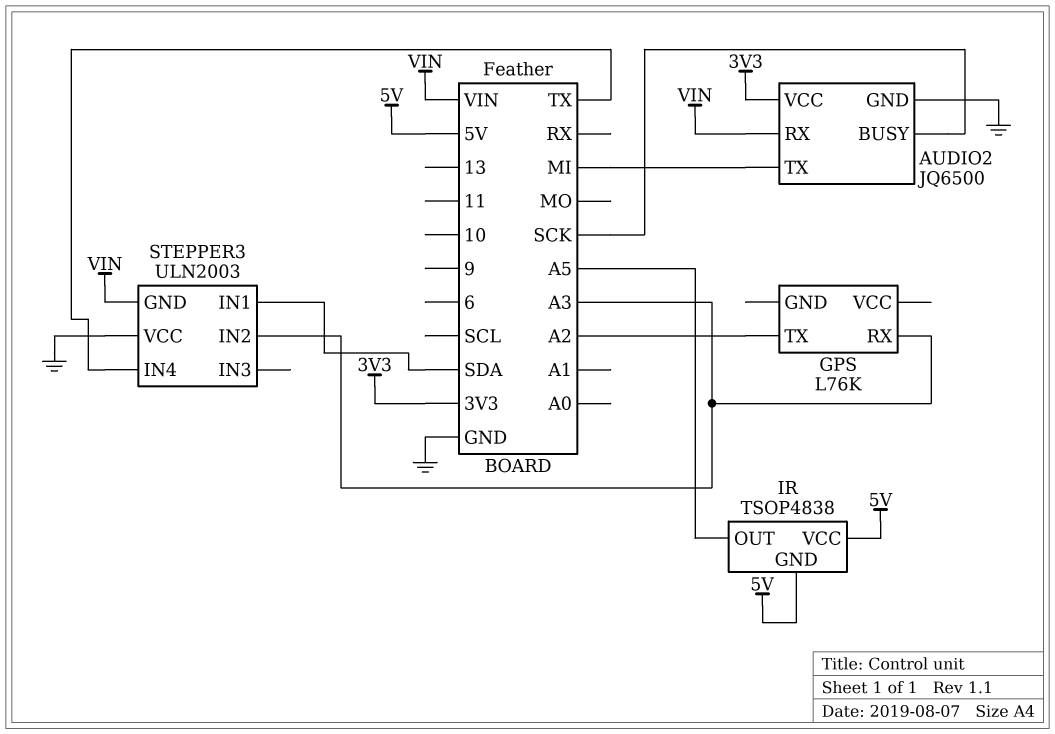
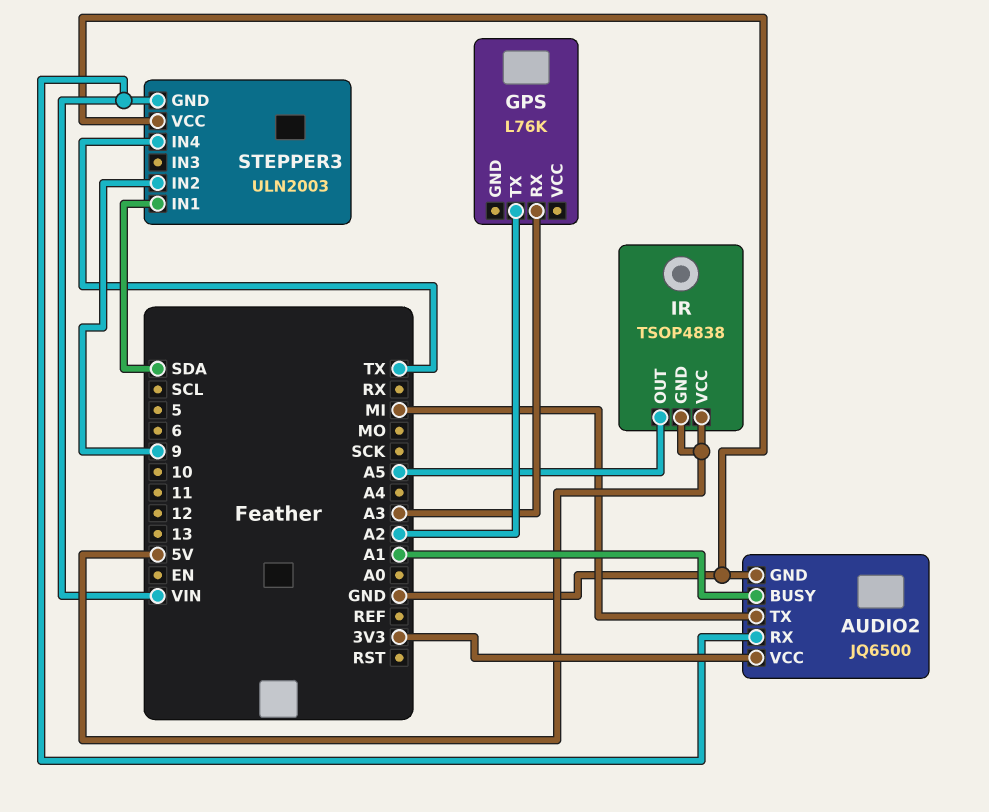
AUDIO2 pin BUSY: SCK -> A1
STEPPER3 pin IN2: A3 -> 9

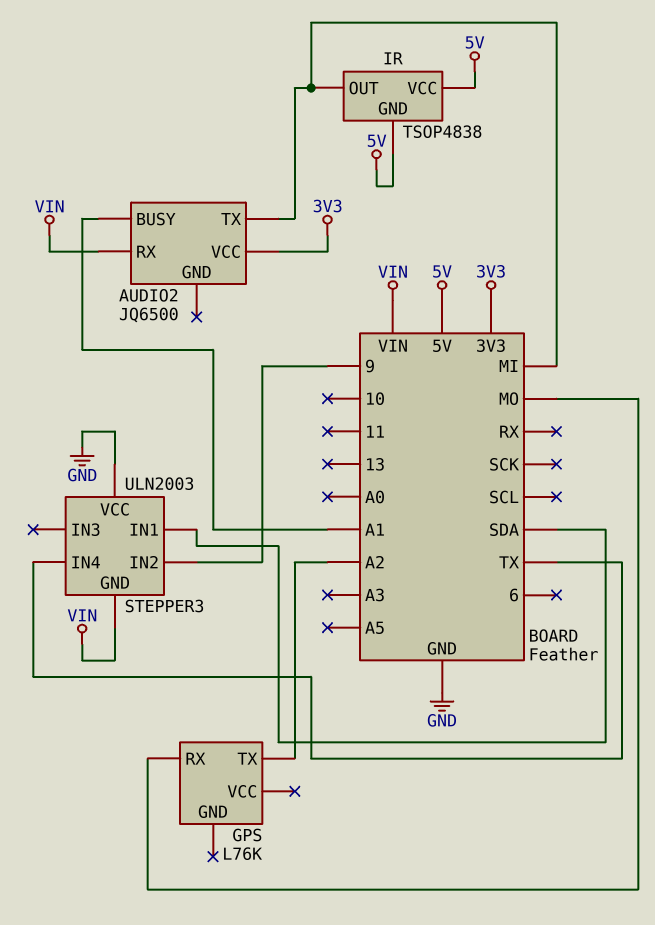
AUDIO2 pin GND: GND -> none
GPS pin RX: A3 -> MO
IR pin OUT: A5 -> MI

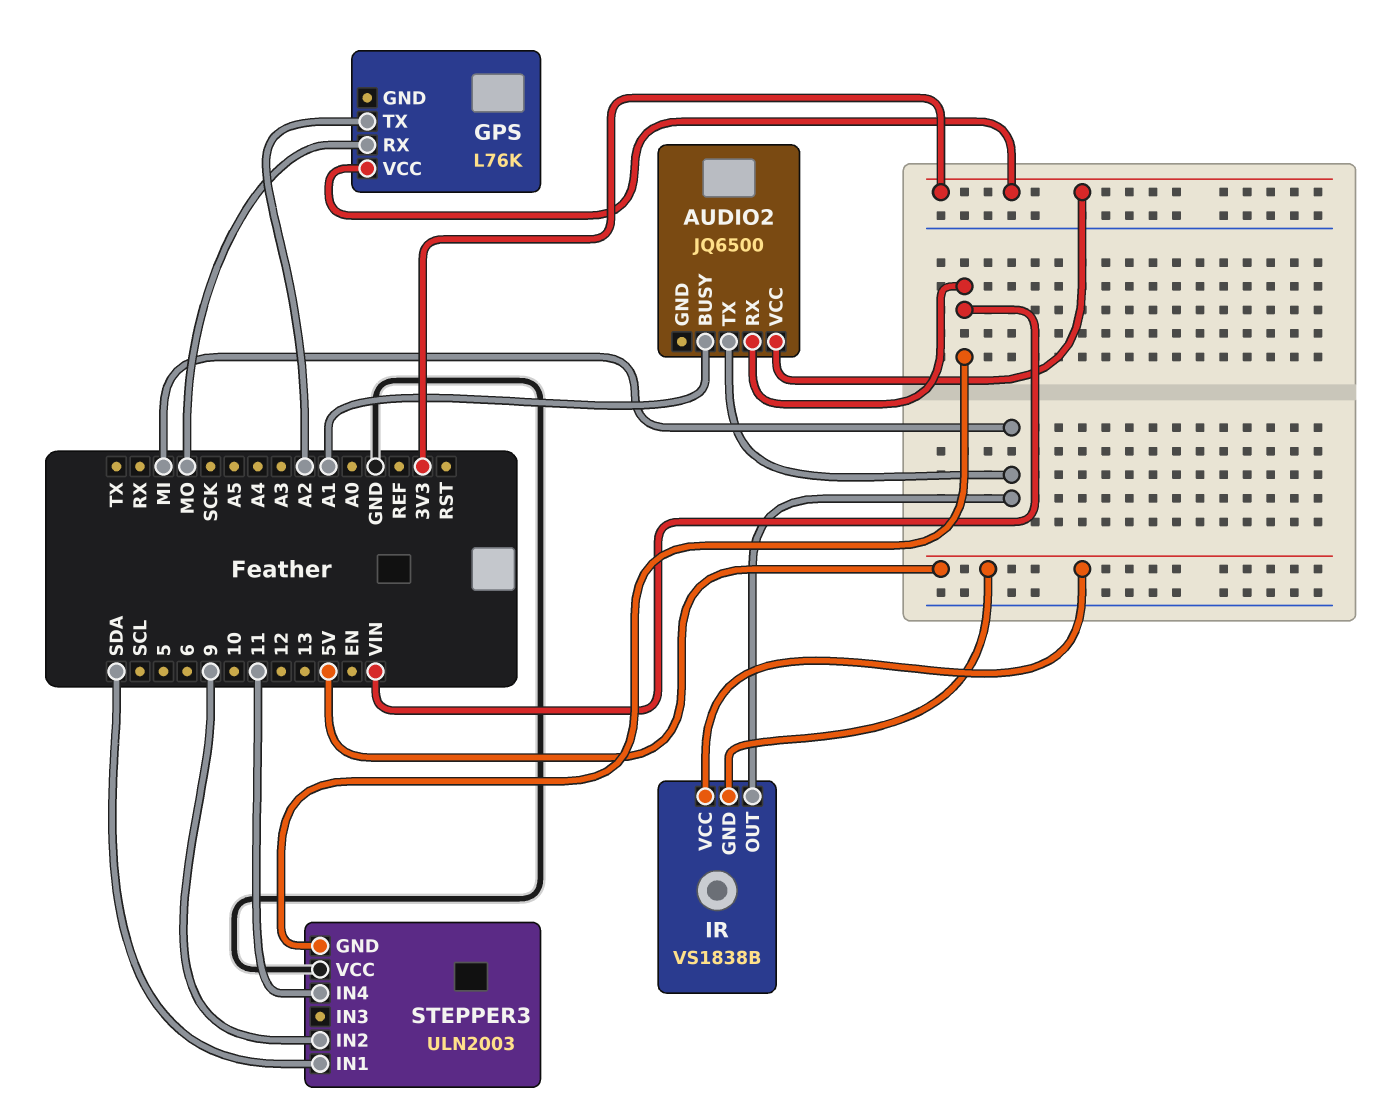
GPS pin VCC: none -> 3V3
IR: TSOP4838 -> VS1838B
STEPPER3 pin IN4: TX -> 11

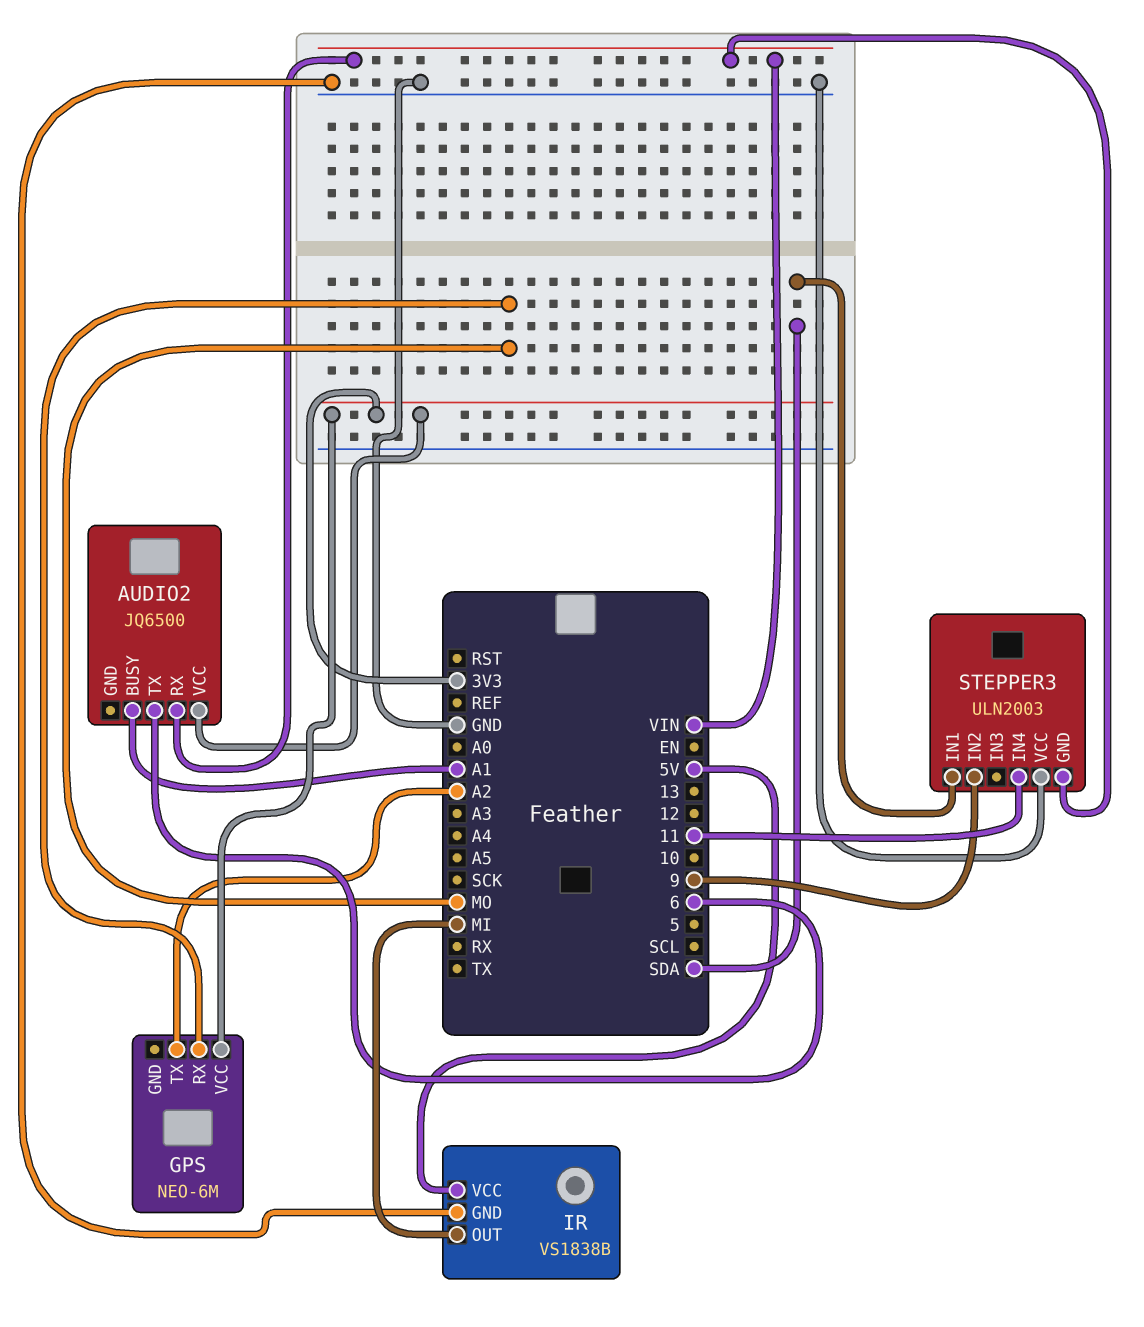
AUDIO2 pin TX: MI -> 6
GPS: L76K -> NEO-6M
IR pin GND: 5V -> GND

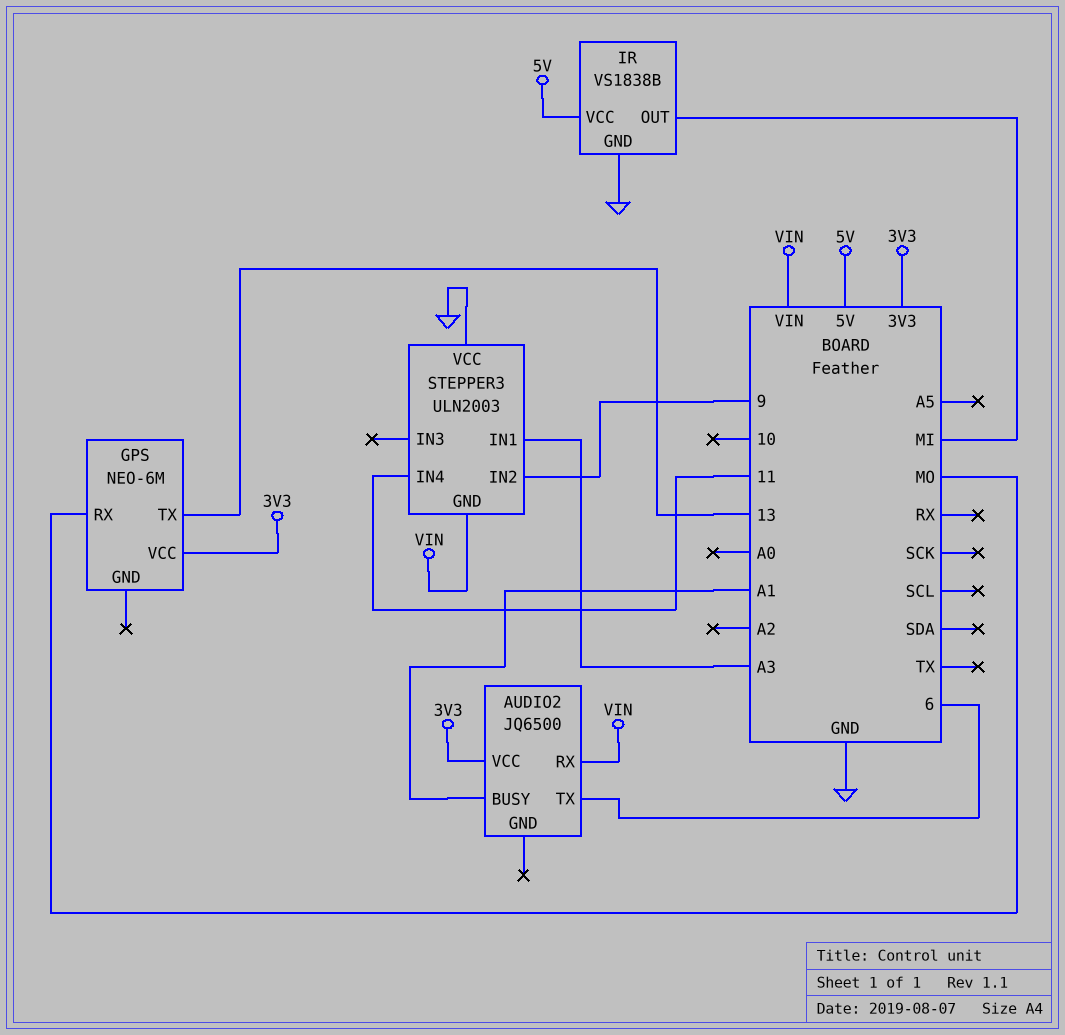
GPS pin TX: A2 -> 13
STEPPER3 pin IN1: SDA -> A3

